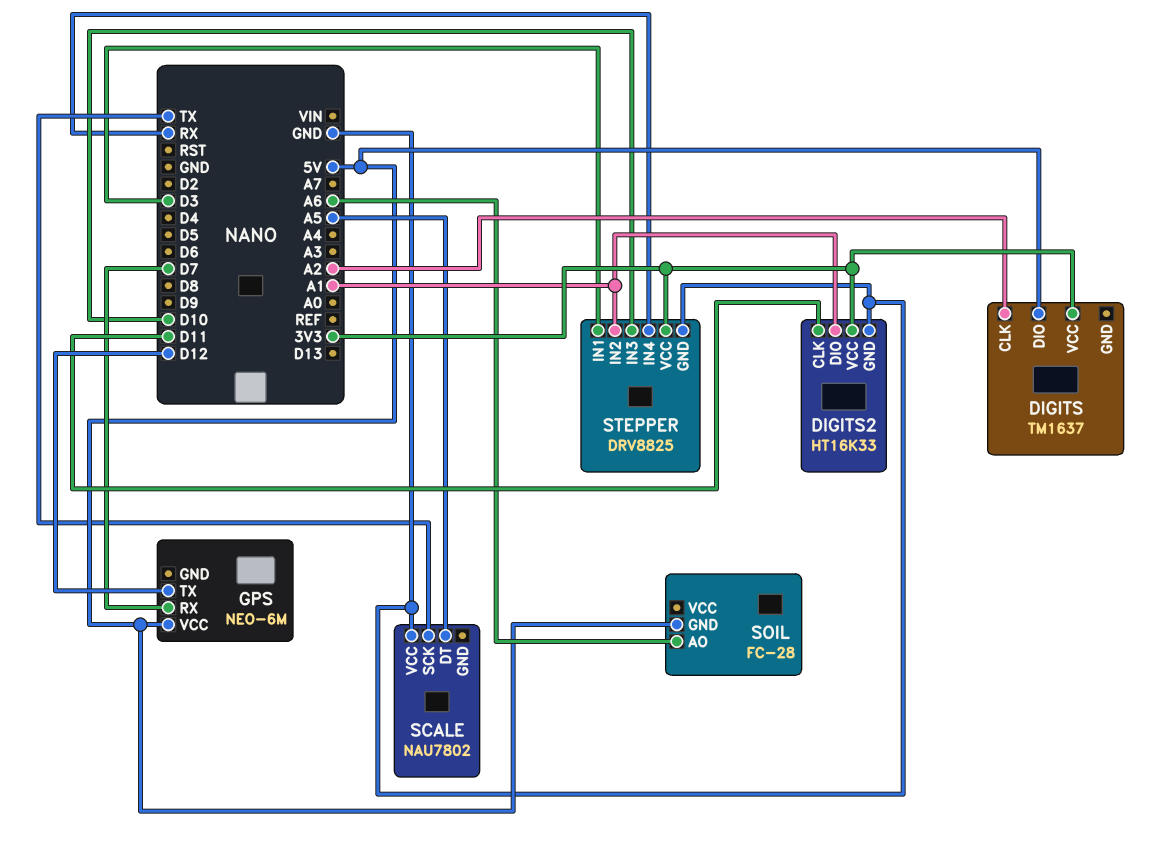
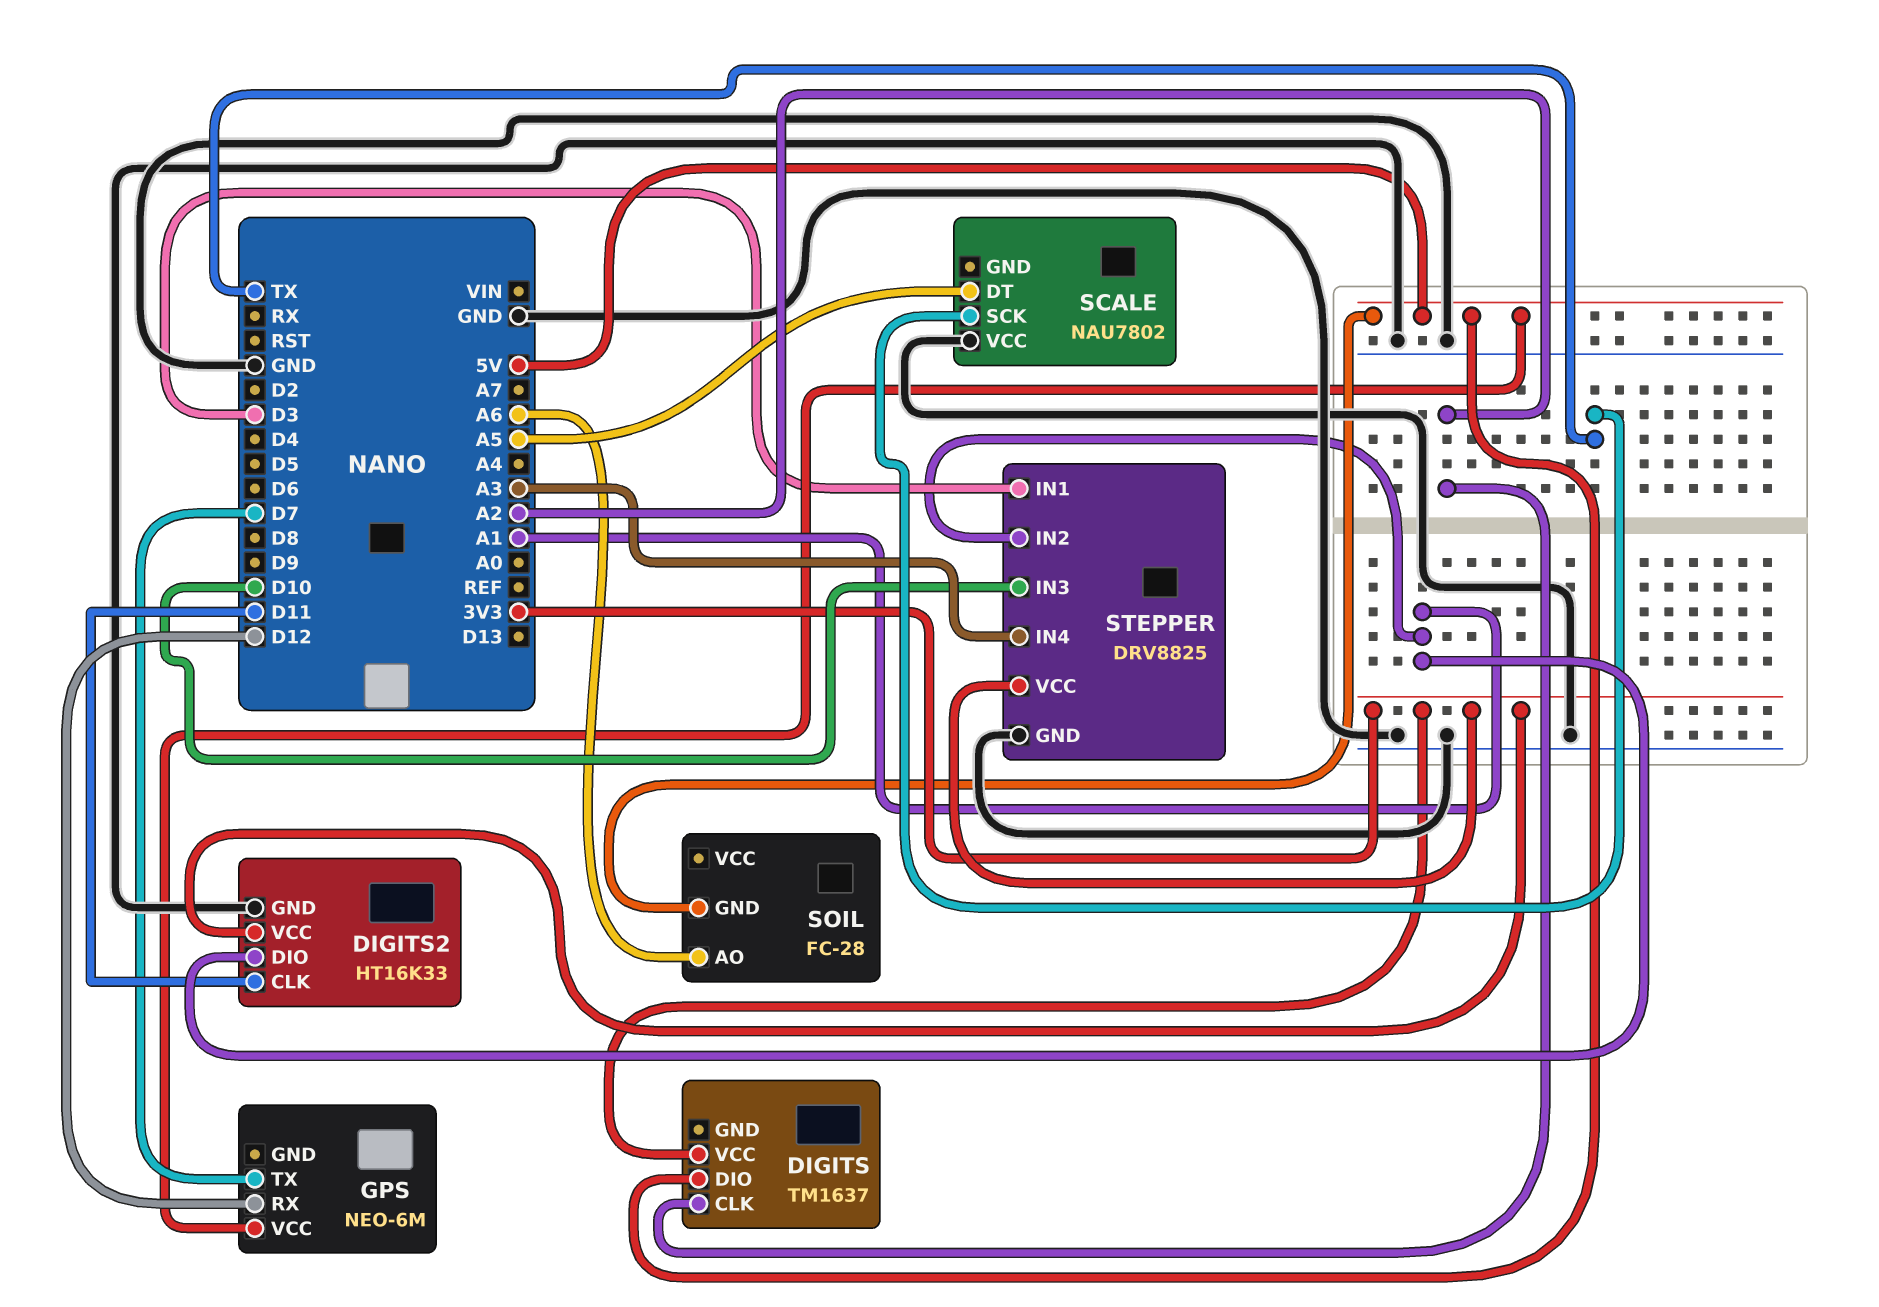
GPS pin RX: D7 -> D12
GPS pin TX: D12 -> D7
STEPPER pin IN4: RX -> A3

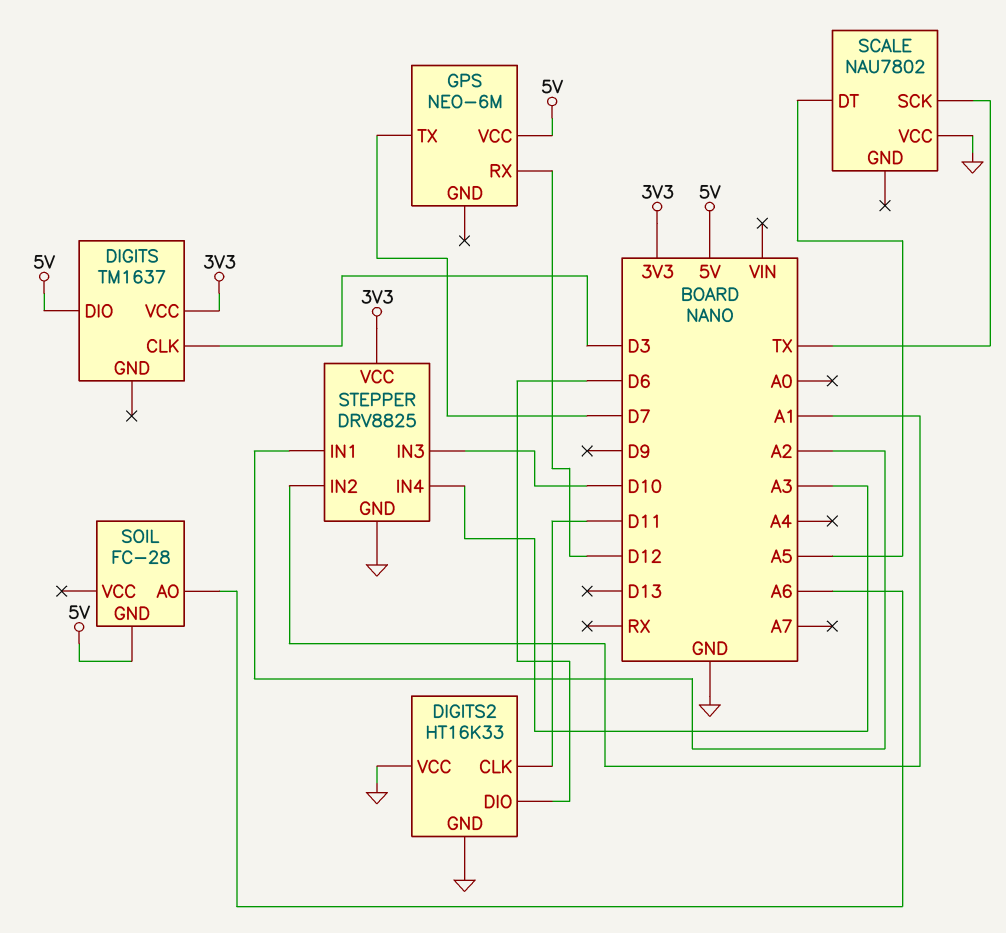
DIGITS pin CLK: A2 -> D3
DIGITS2 pin DIO: A1 -> D6
DIGITS2 pin VCC: 3V3 -> GND
STEPPER pin IN1: D3 -> A2

